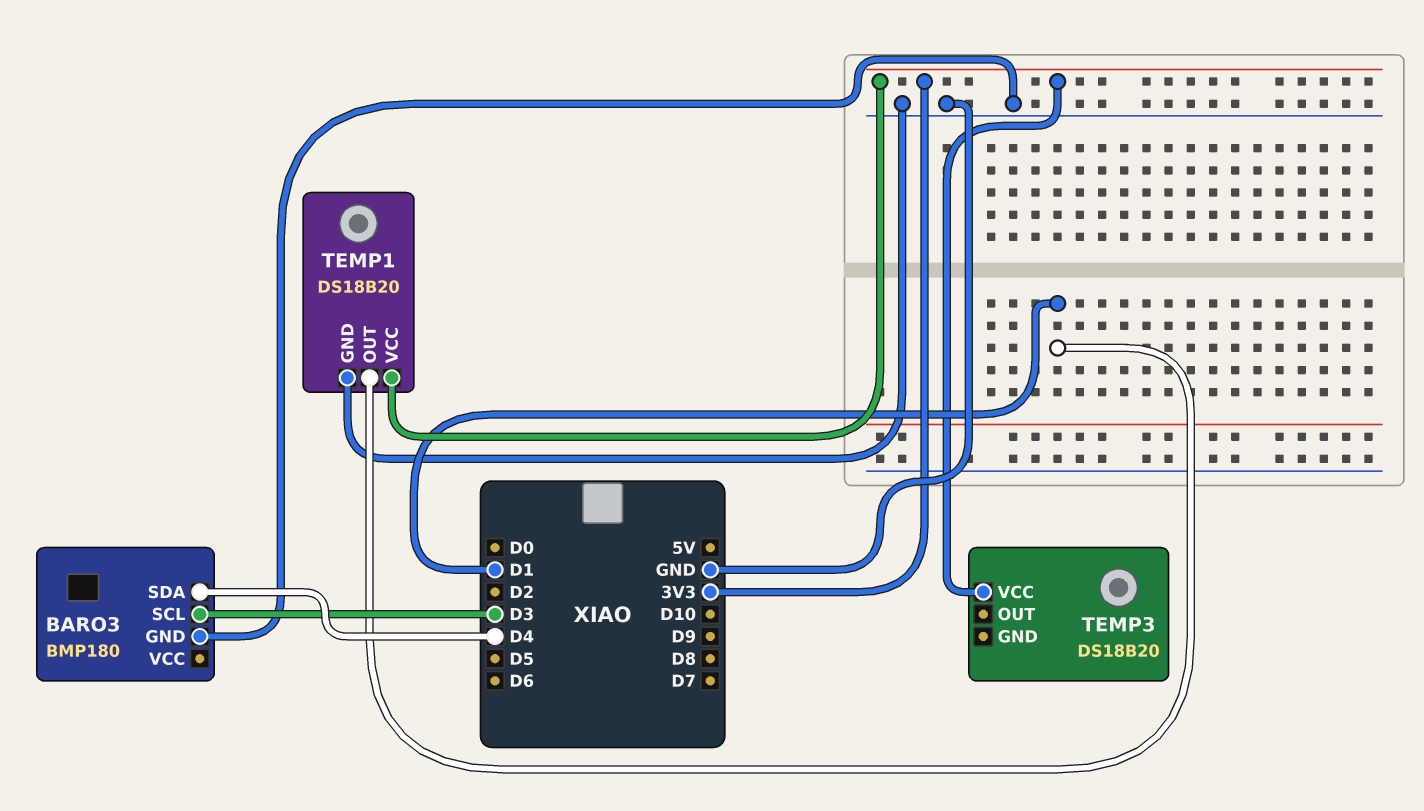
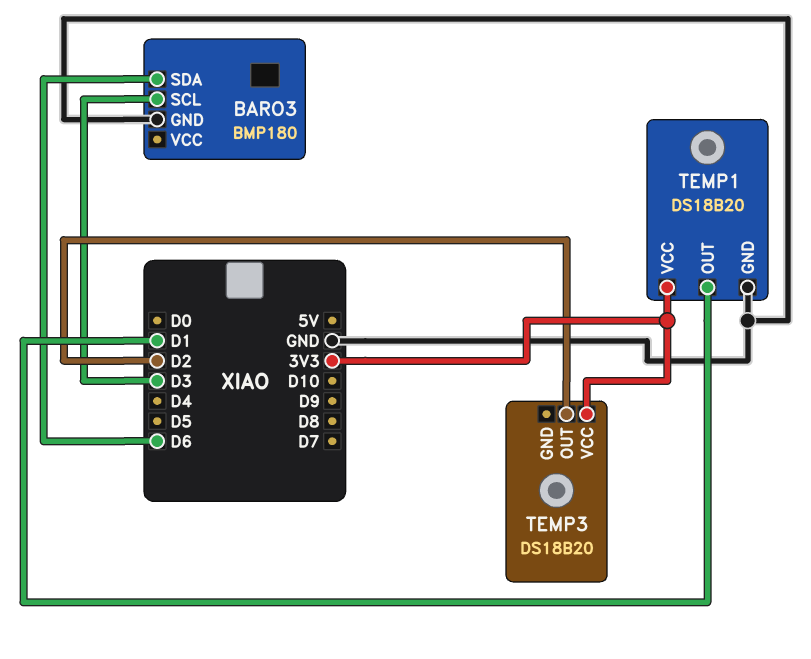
BARO3 pin SDA: D4 -> D6
TEMP3 pin OUT: none -> D2

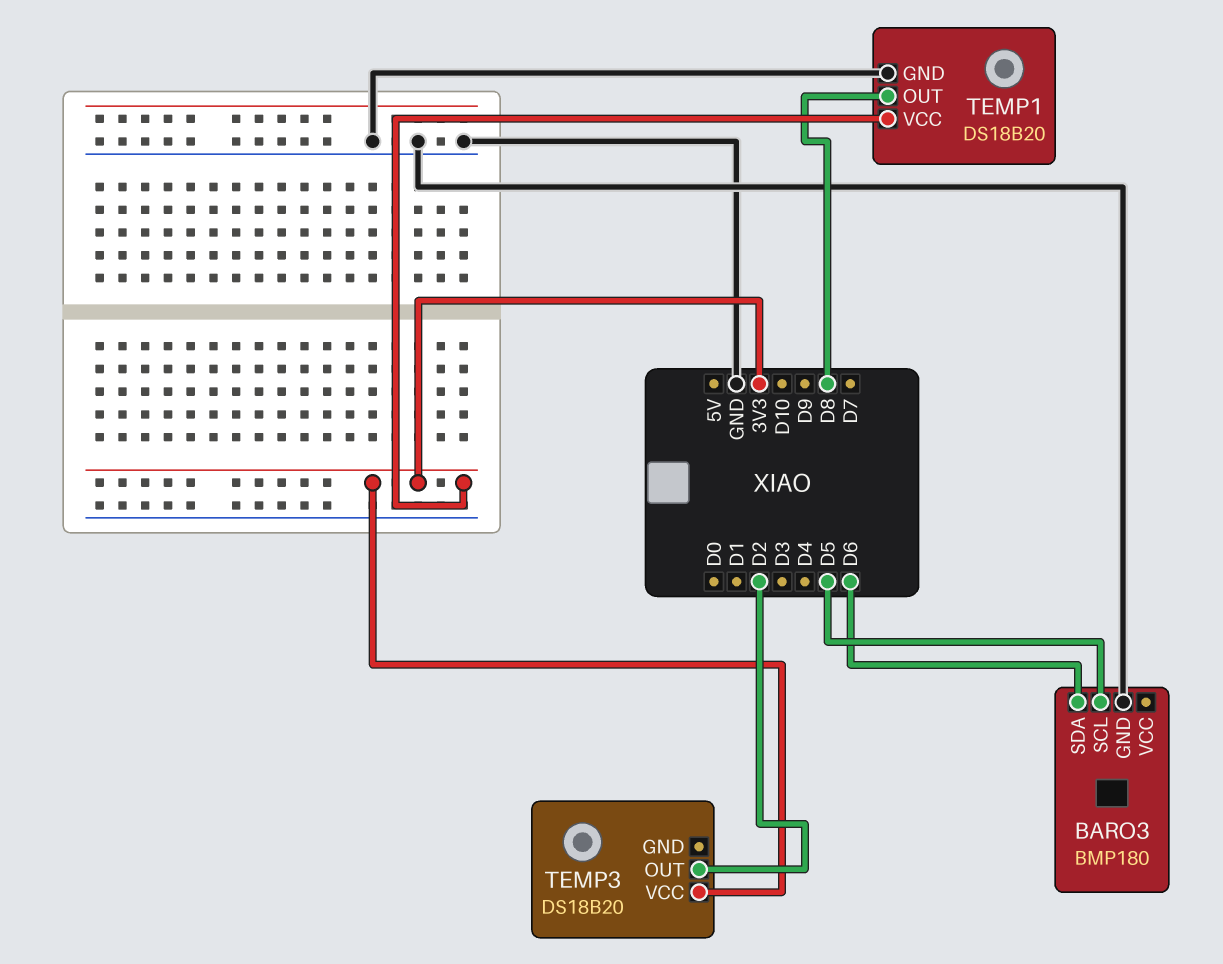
BARO3 pin SCL: D3 -> D5
TEMP1 pin OUT: D1 -> D8

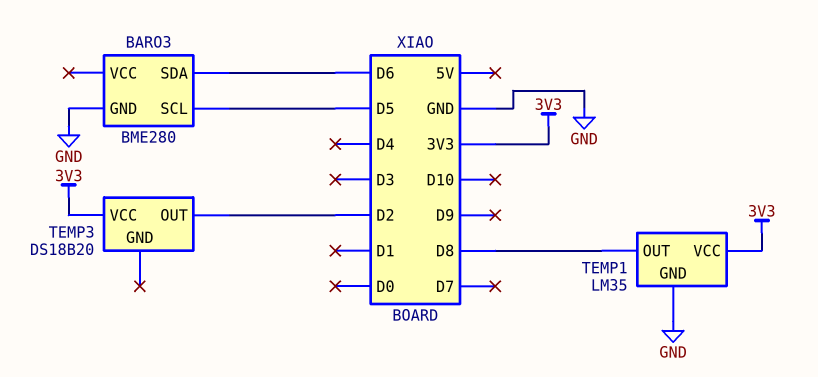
BARO3: BMP180 -> BME280
TEMP1: DS18B20 -> LM35

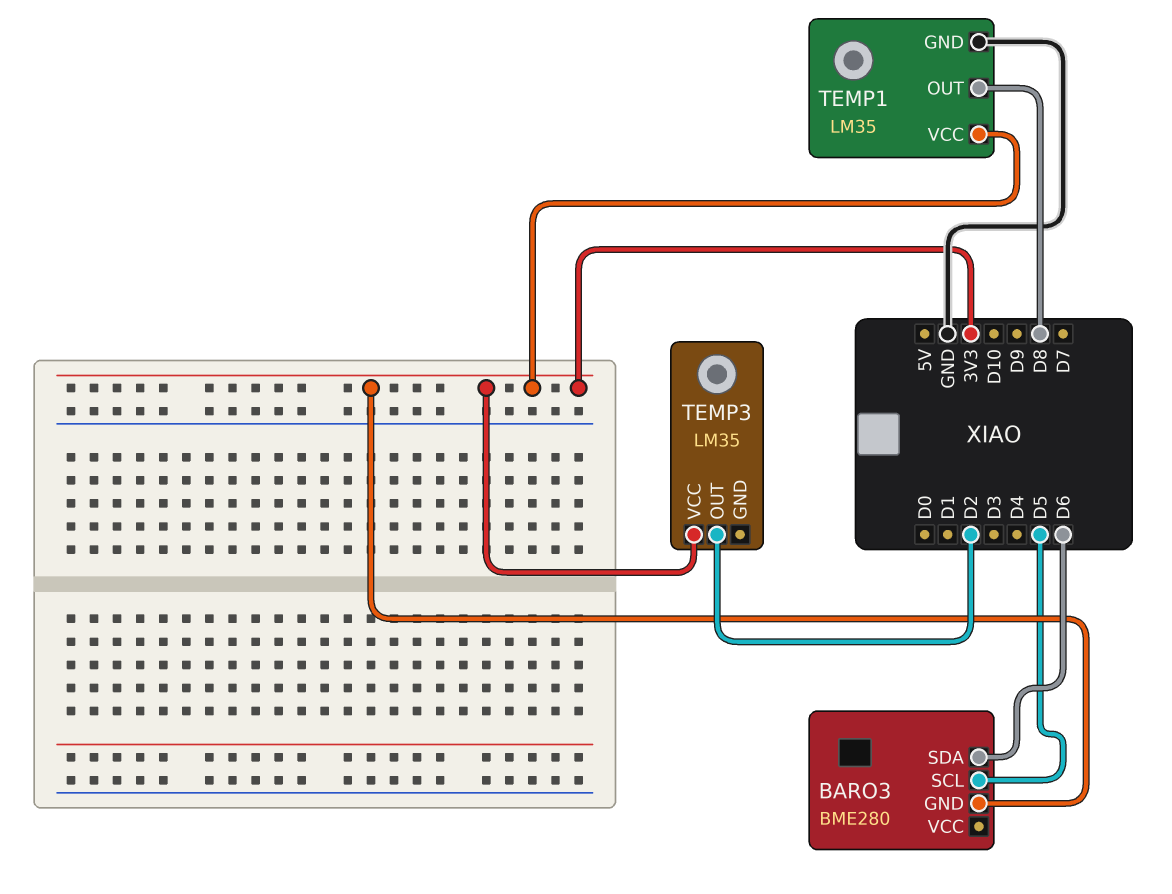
BARO3 pin GND: GND -> 3V3
TEMP3: DS18B20 -> LM35

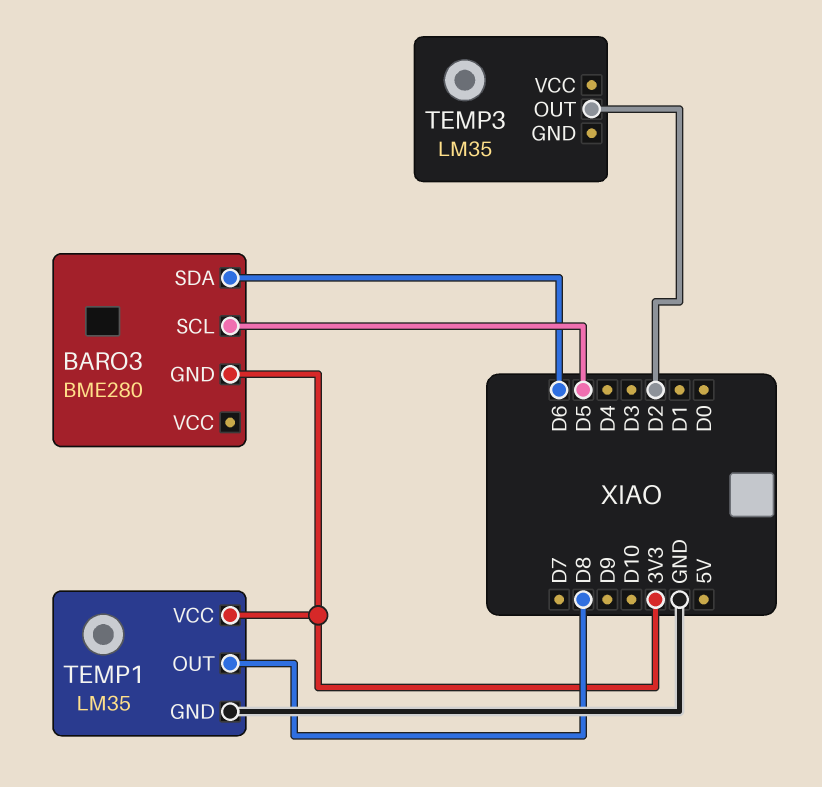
TEMP3 pin VCC: 3V3 -> none

